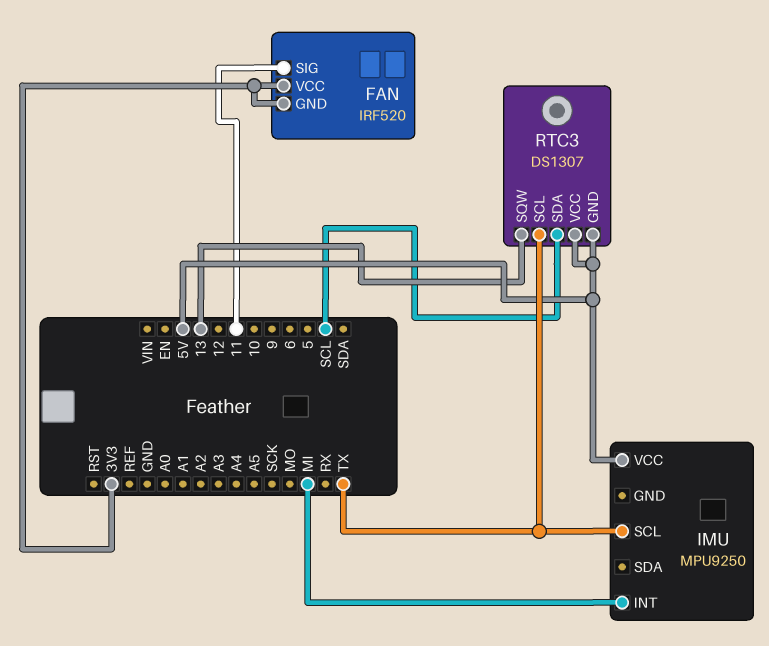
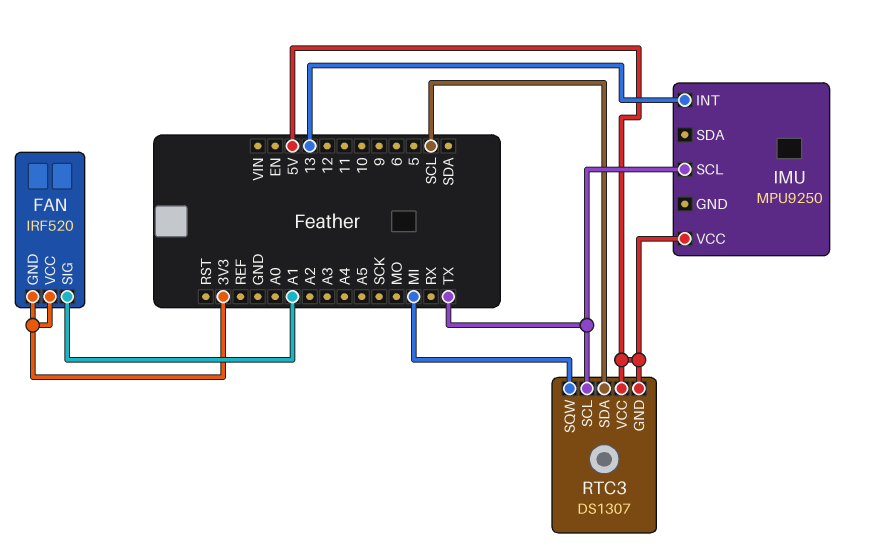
FAN pin SIG: 11 -> A1
IMU pin INT: MI -> 13
RTC3 pin SQW: 13 -> MI

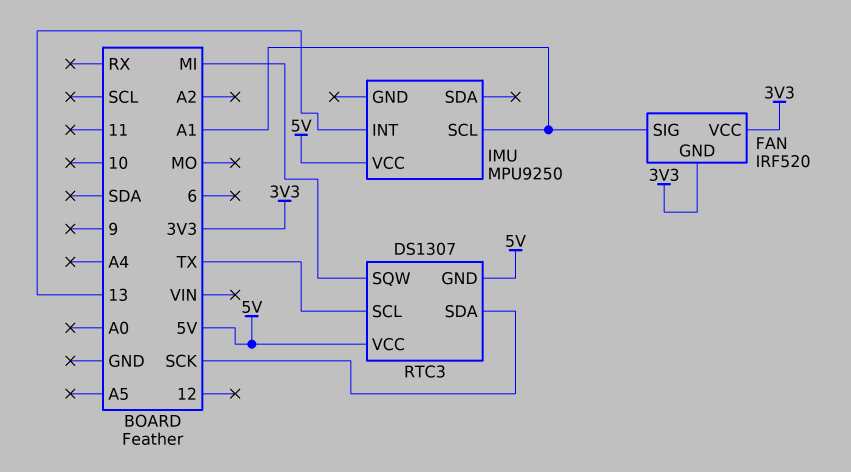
IMU pin SCL: TX -> A1
RTC3 pin SDA: SCL -> SCK

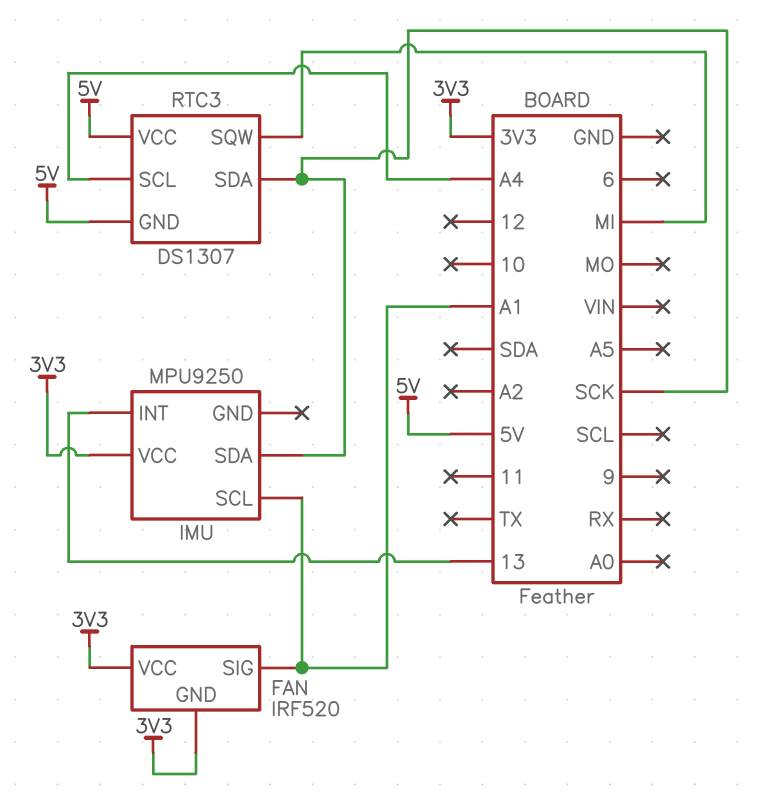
IMU pin SDA: none -> SCK
IMU pin VCC: 5V -> 3V3
RTC3 pin SCL: TX -> A4

